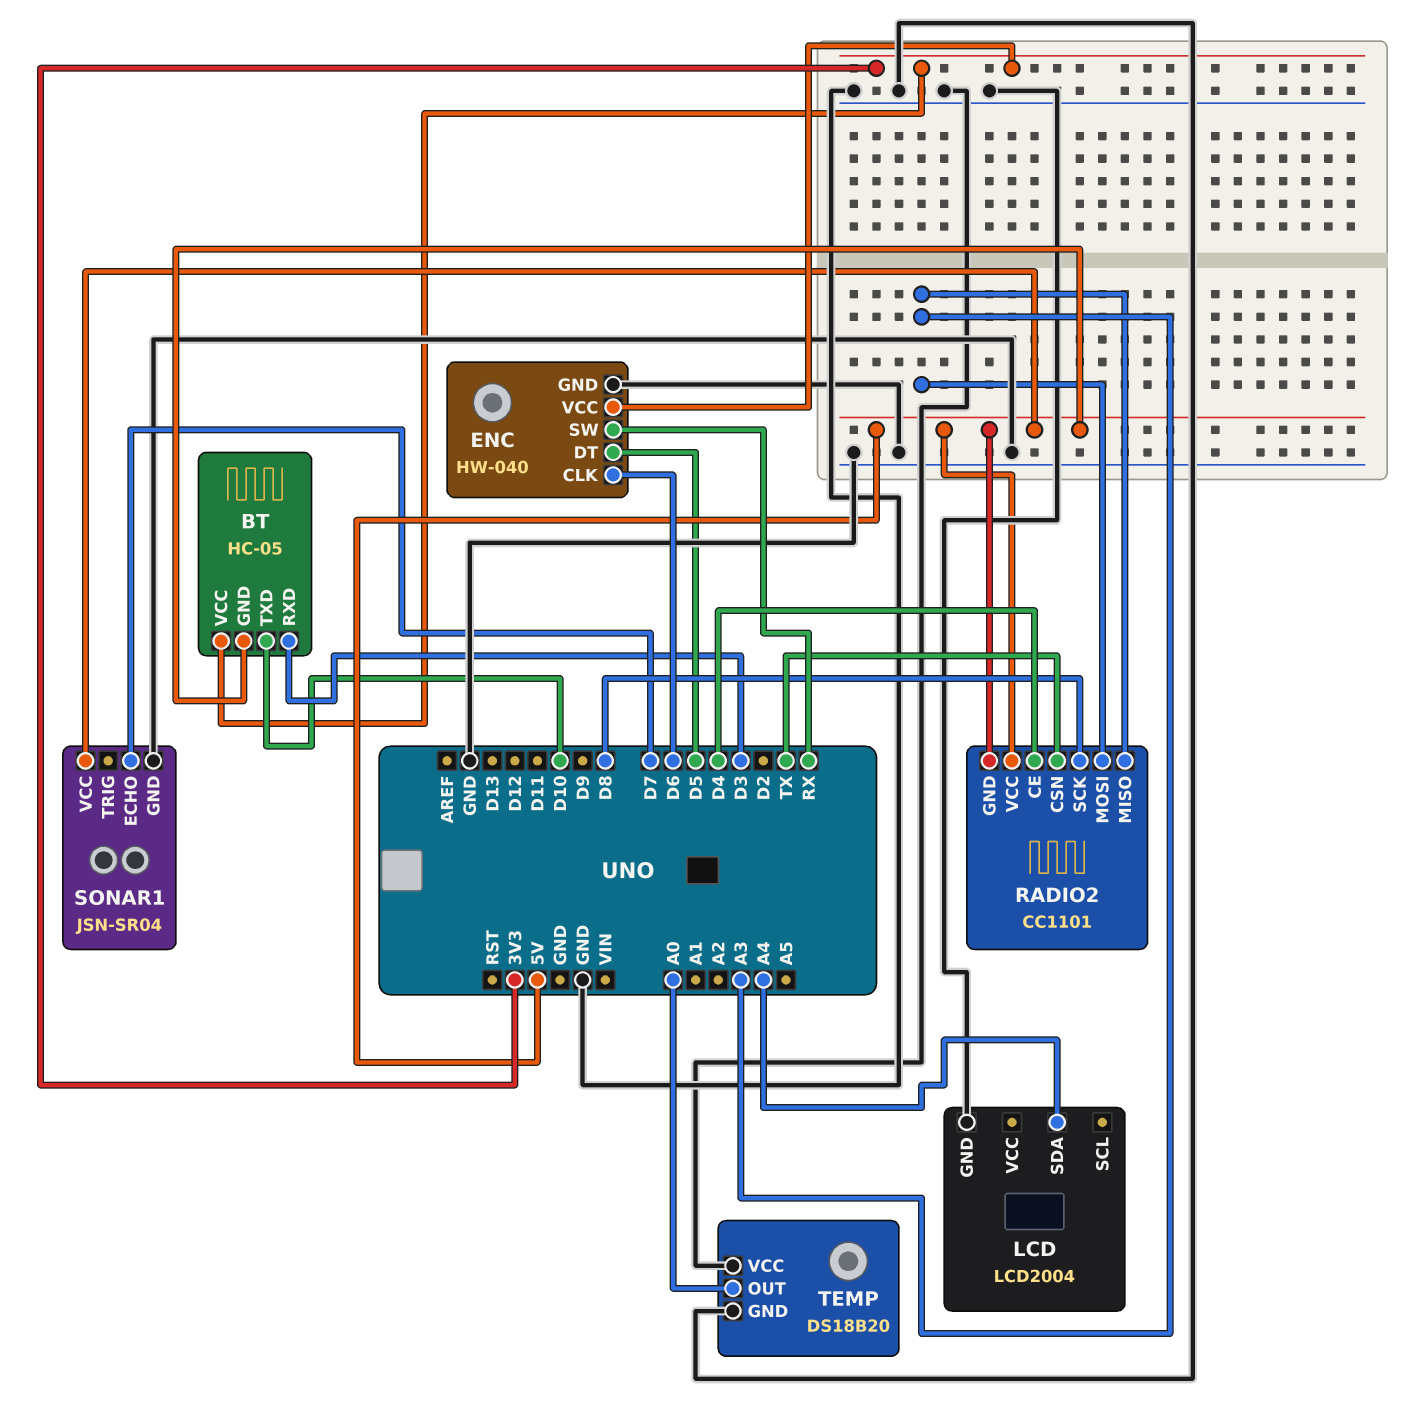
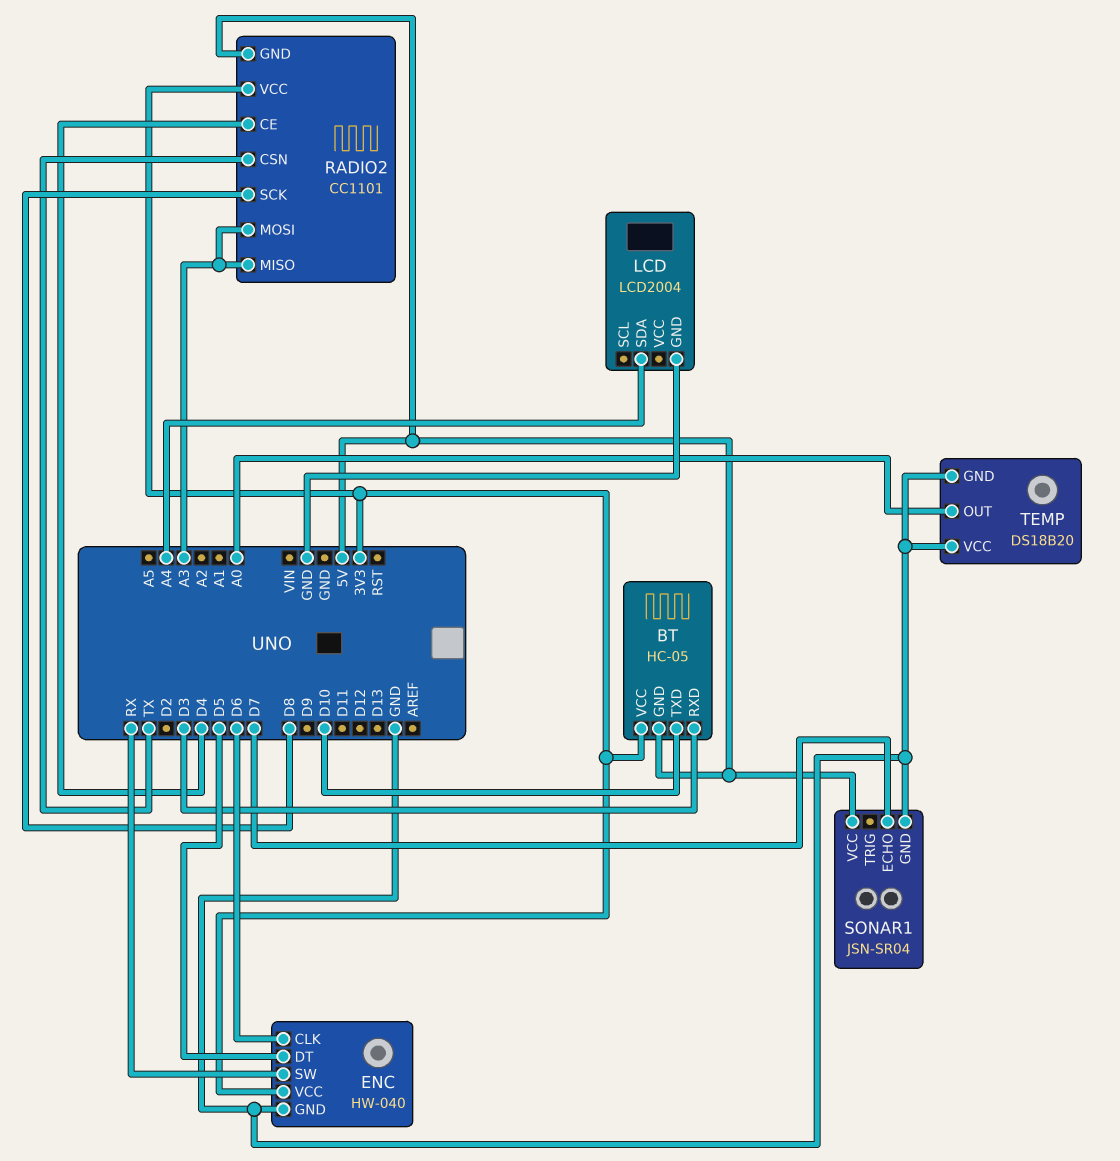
RADIO2 pin VCC: 5V -> 3V3

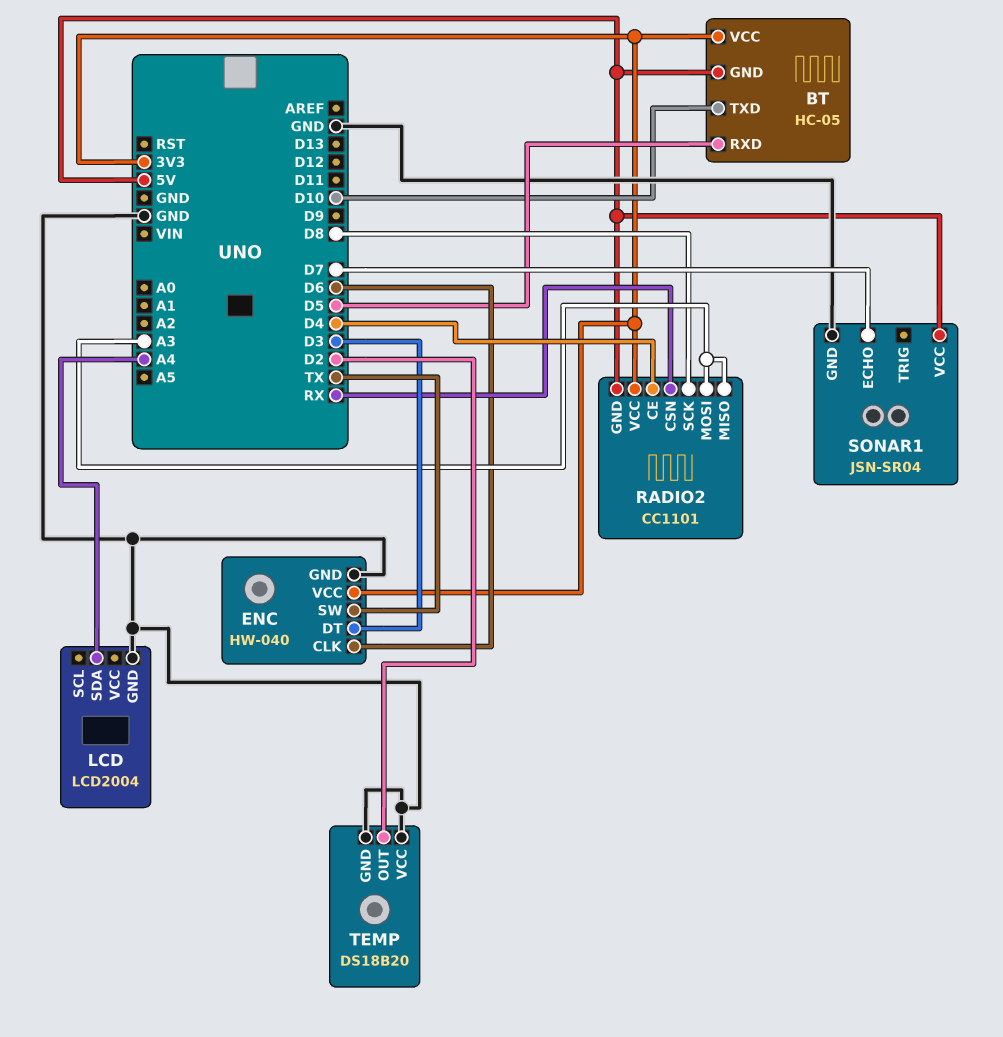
BT pin RXD: D3 -> D5
ENC pin DT: D5 -> D3
ENC pin SW: RX -> TX
RADIO2 pin CSN: TX -> RX
TEMP pin OUT: A0 -> D2

